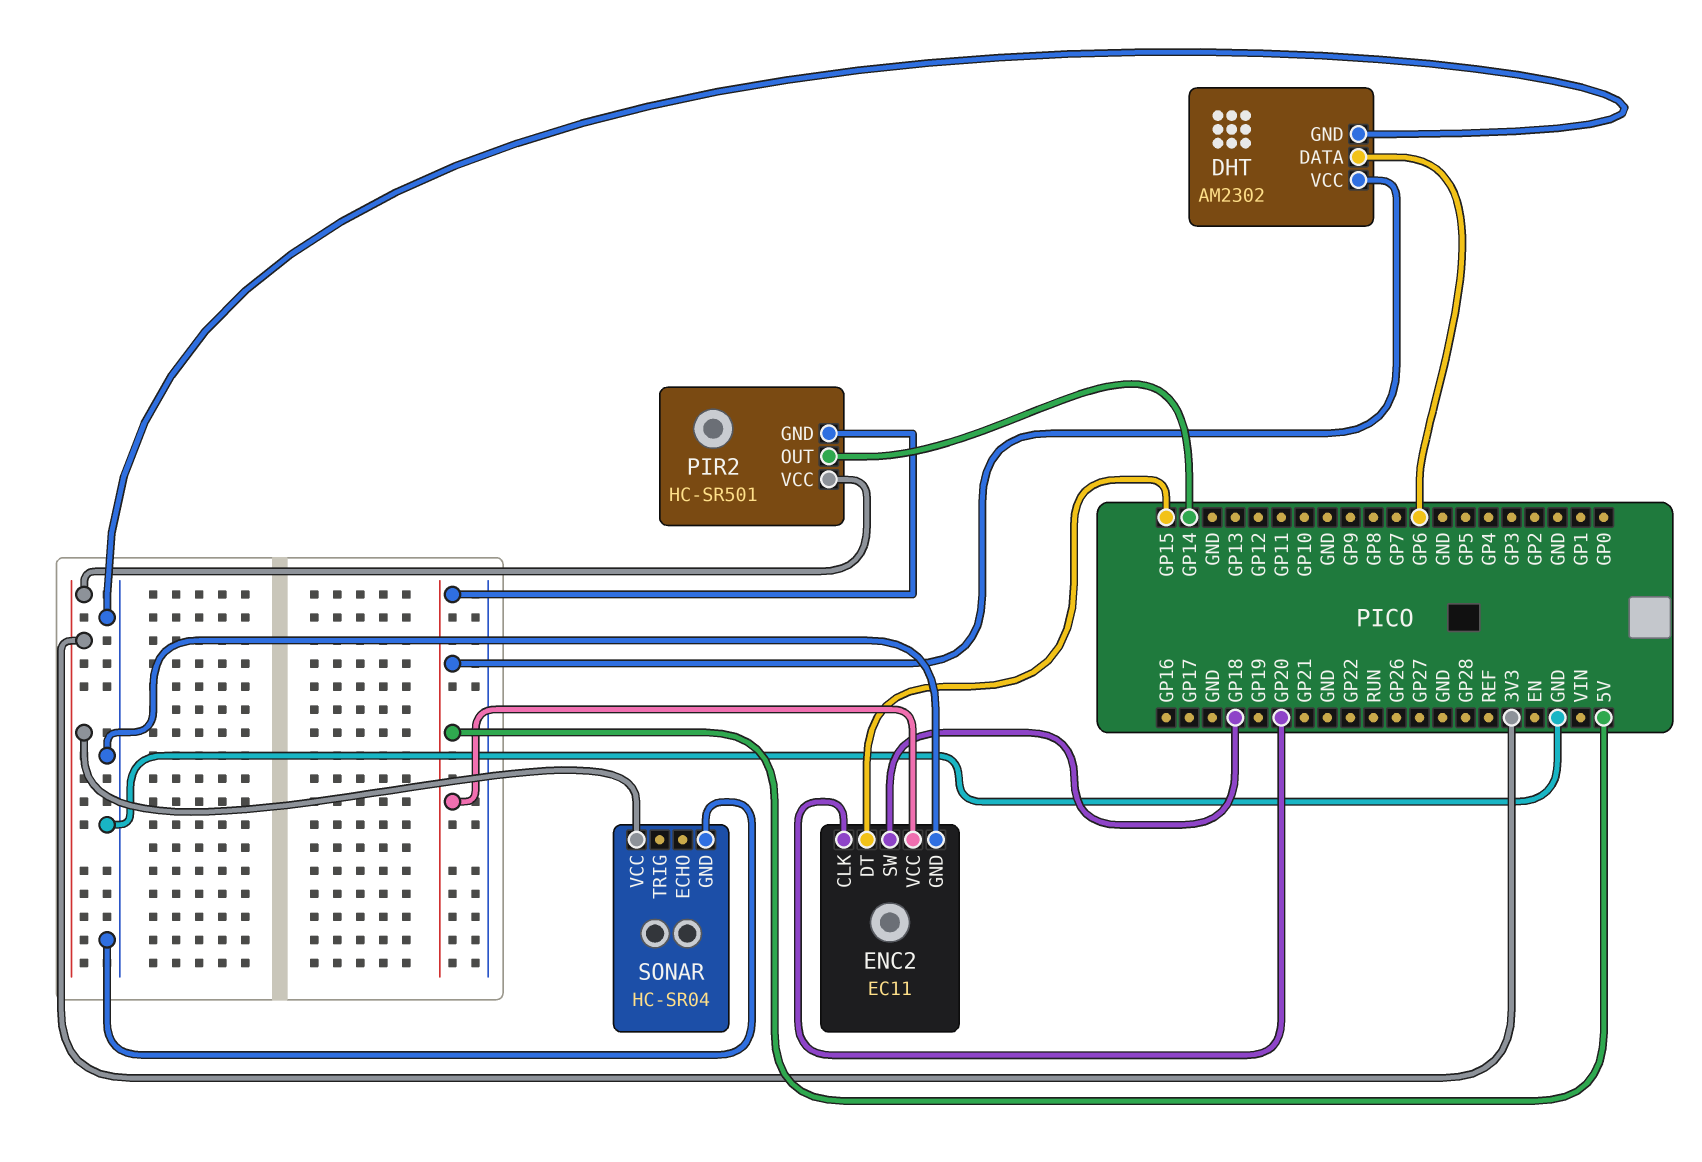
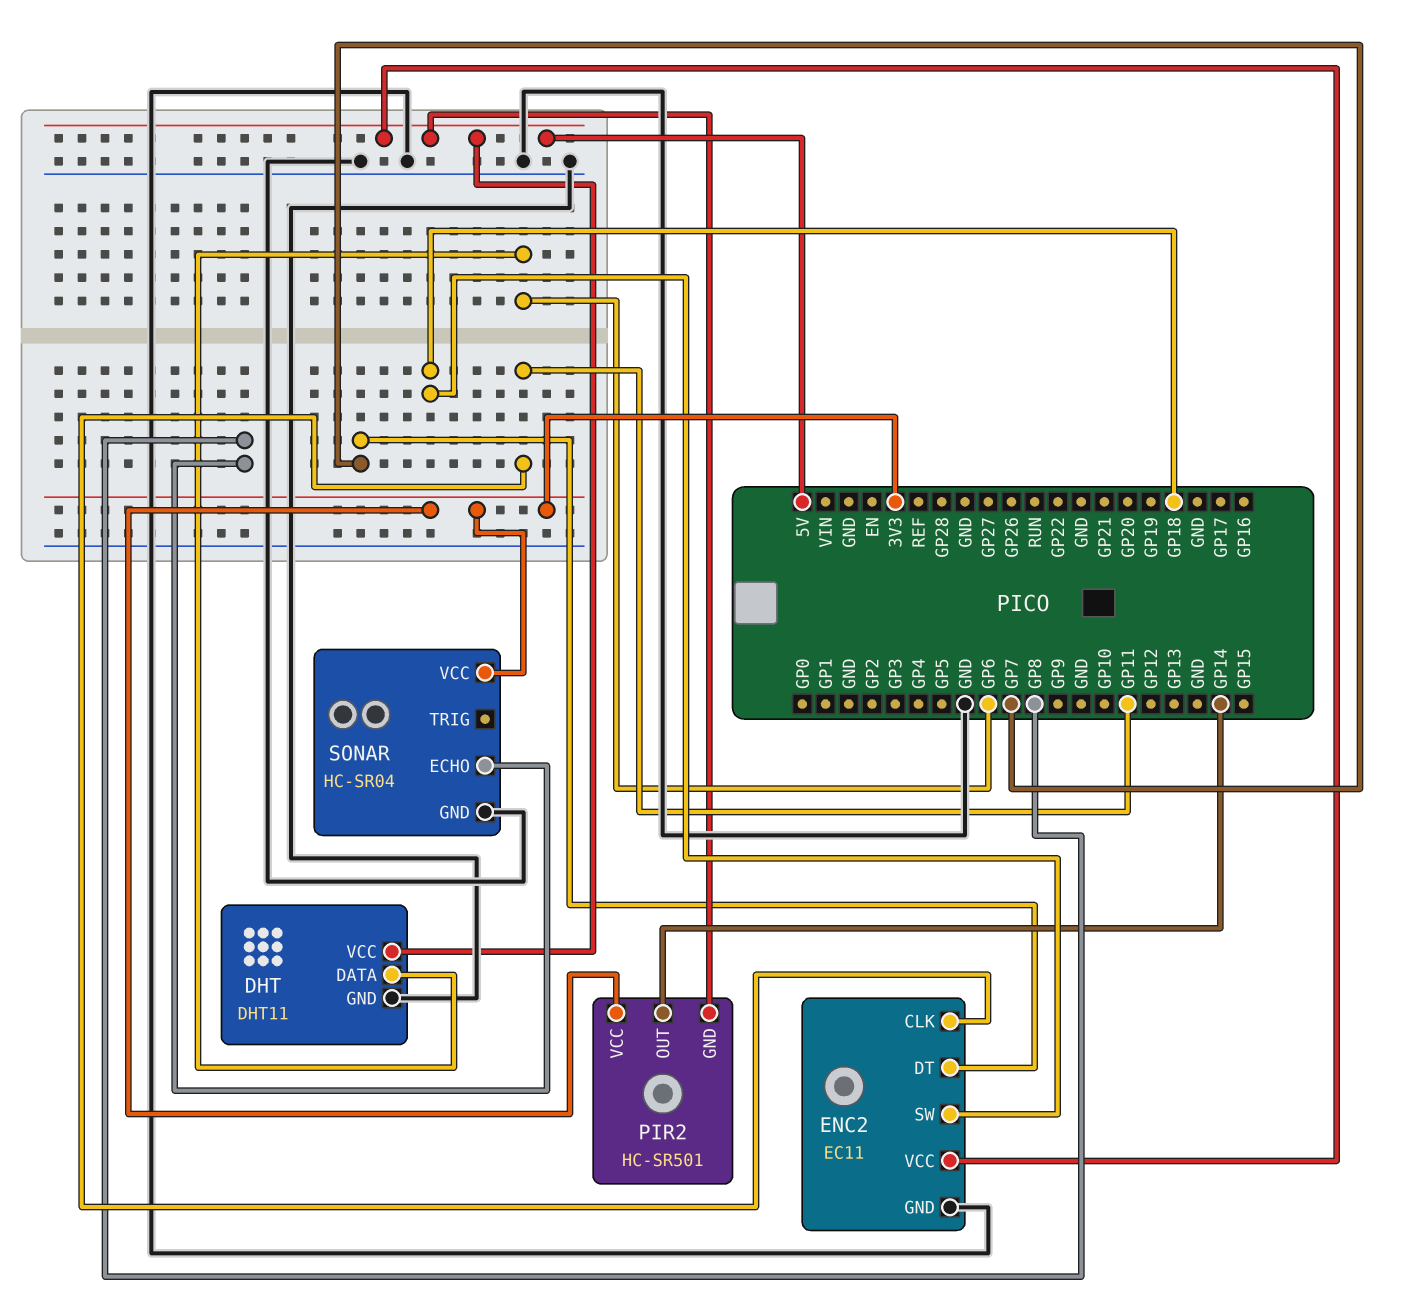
DHT: AM2302 -> DHT11
ENC2 pin CLK: GP20 -> GP11
ENC2 pin DT: GP15 -> GP7
SONAR pin ECHO: none -> GP8

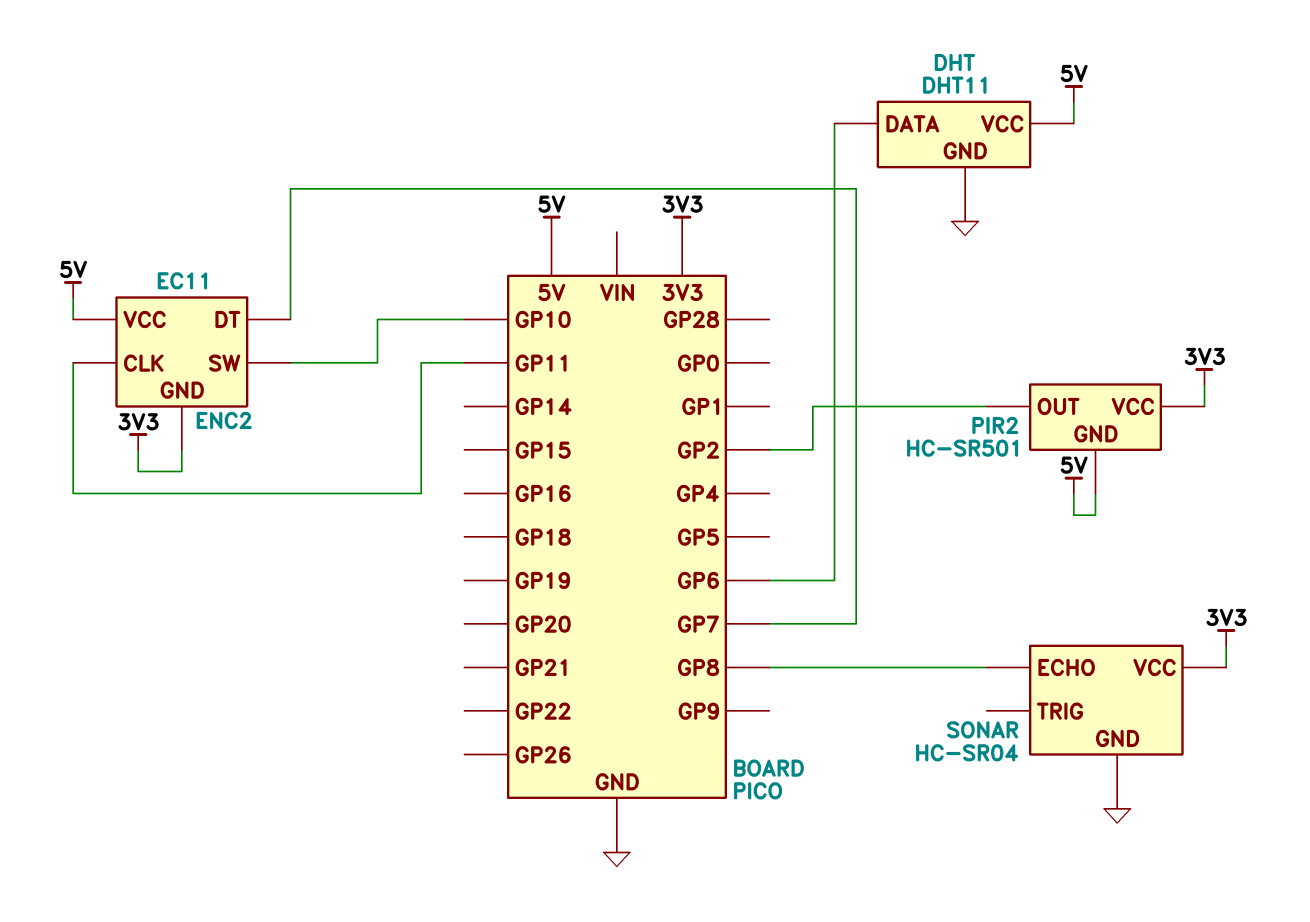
ENC2 pin GND: GND -> 3V3
ENC2 pin SW: GP18 -> GP10
PIR2 pin OUT: GP14 -> GP2

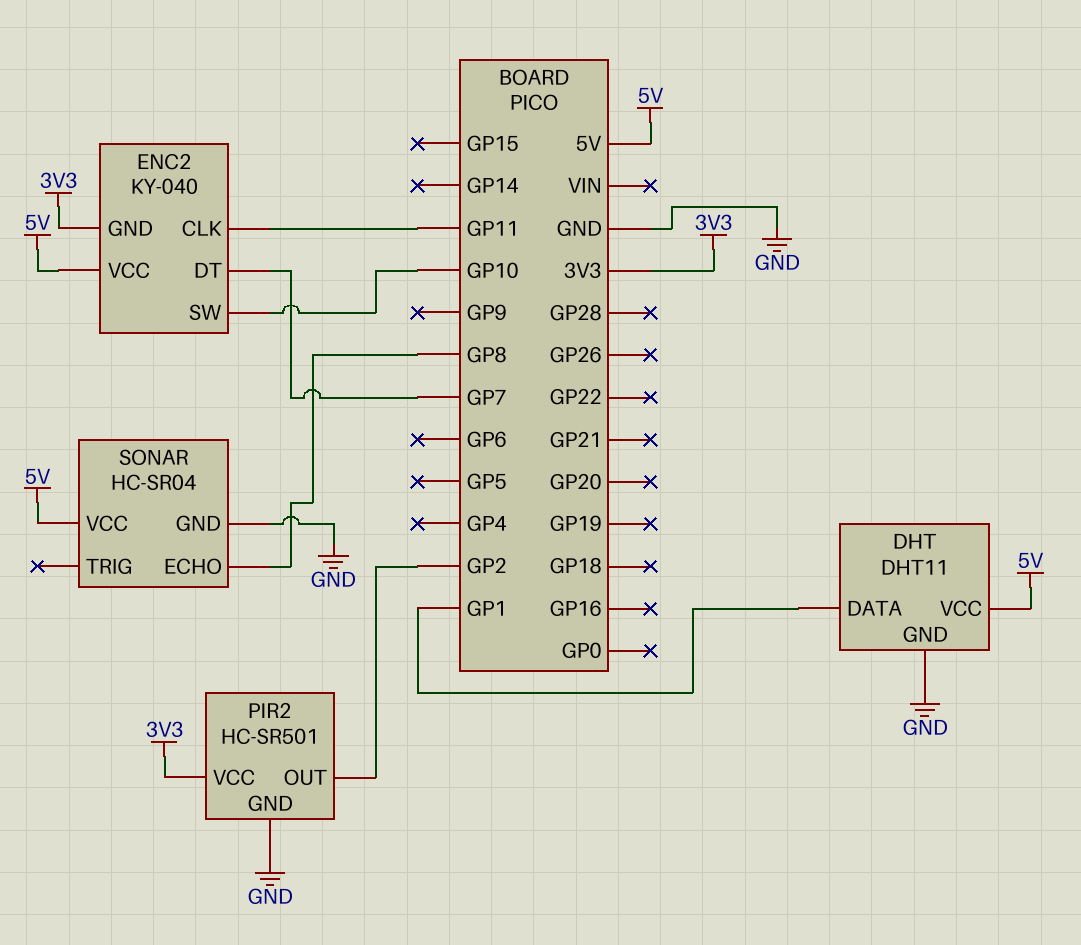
DHT pin DATA: GP6 -> GP1
ENC2: EC11 -> KY-040
PIR2 pin GND: 5V -> GND
SONAR pin VCC: 3V3 -> 5V

